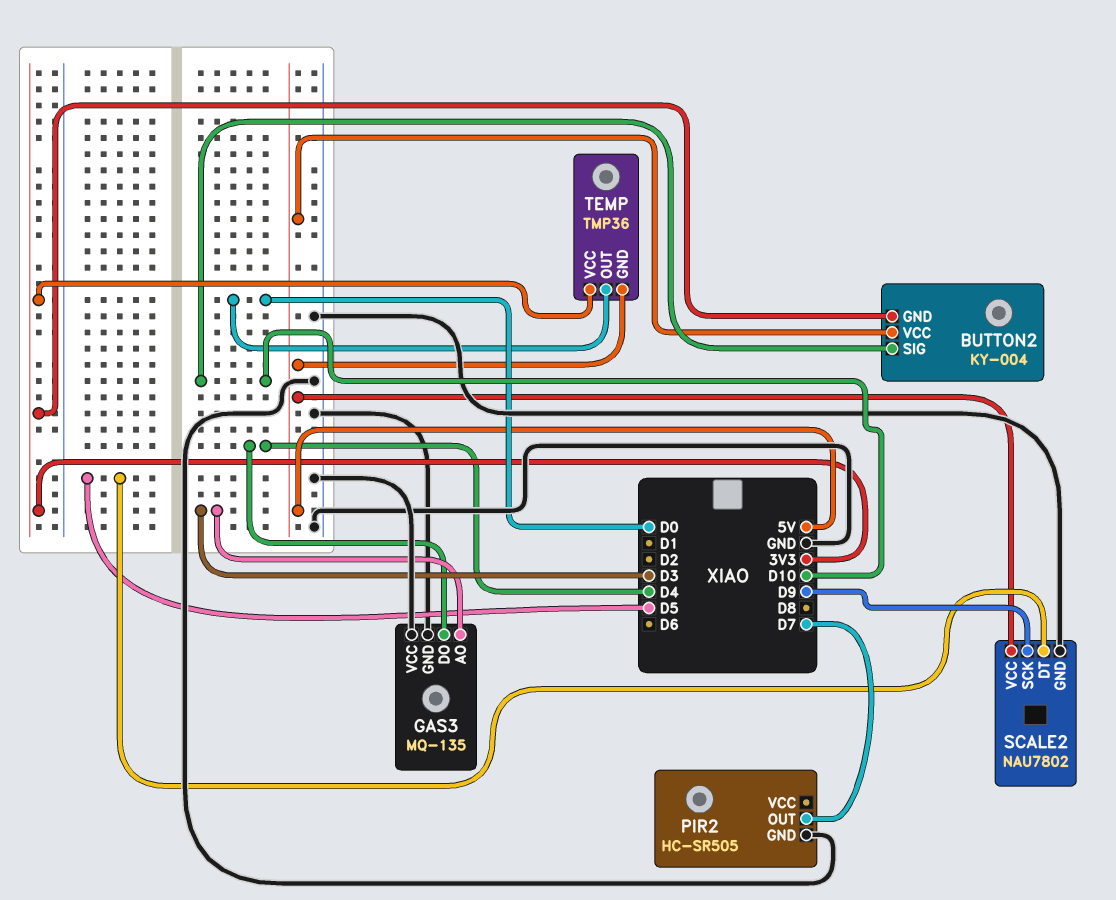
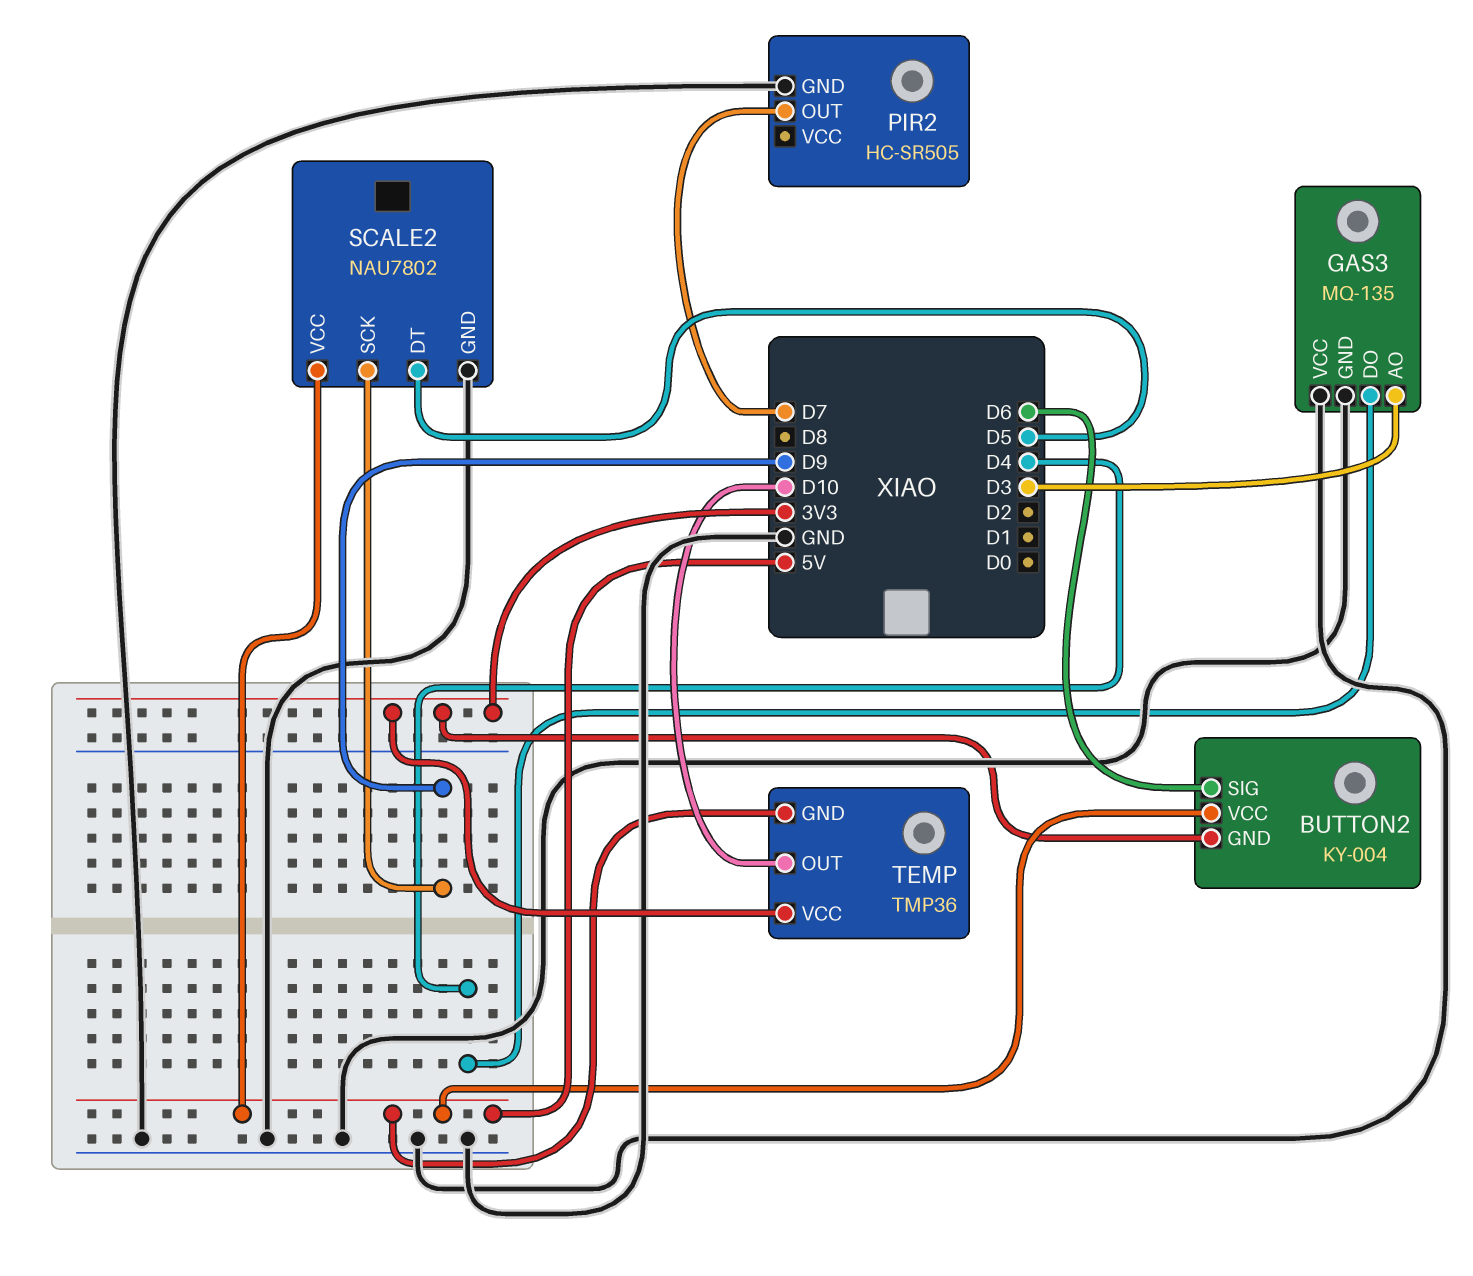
BUTTON2 pin SIG: D10 -> D6
TEMP pin OUT: D0 -> D10

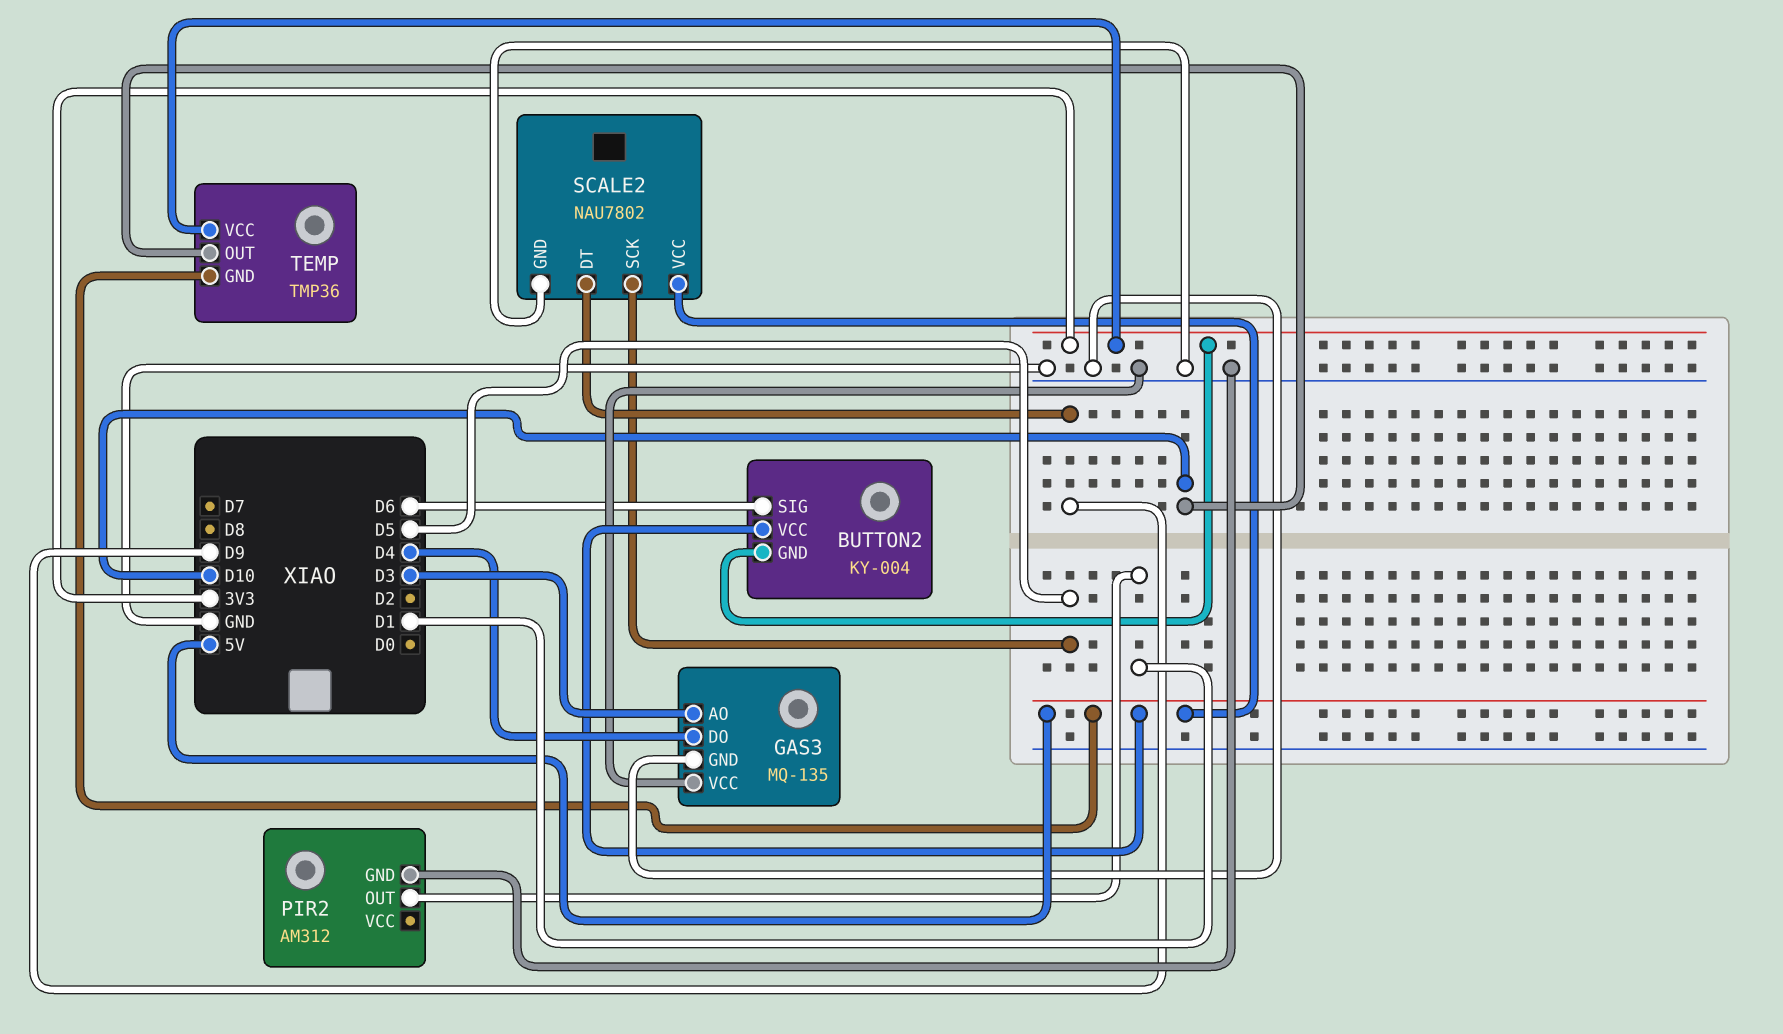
PIR2: HC-SR505 -> AM312
PIR2 pin OUT: D7 -> D1
SCALE2 pin DT: D5 -> D9
SCALE2 pin SCK: D9 -> D5

